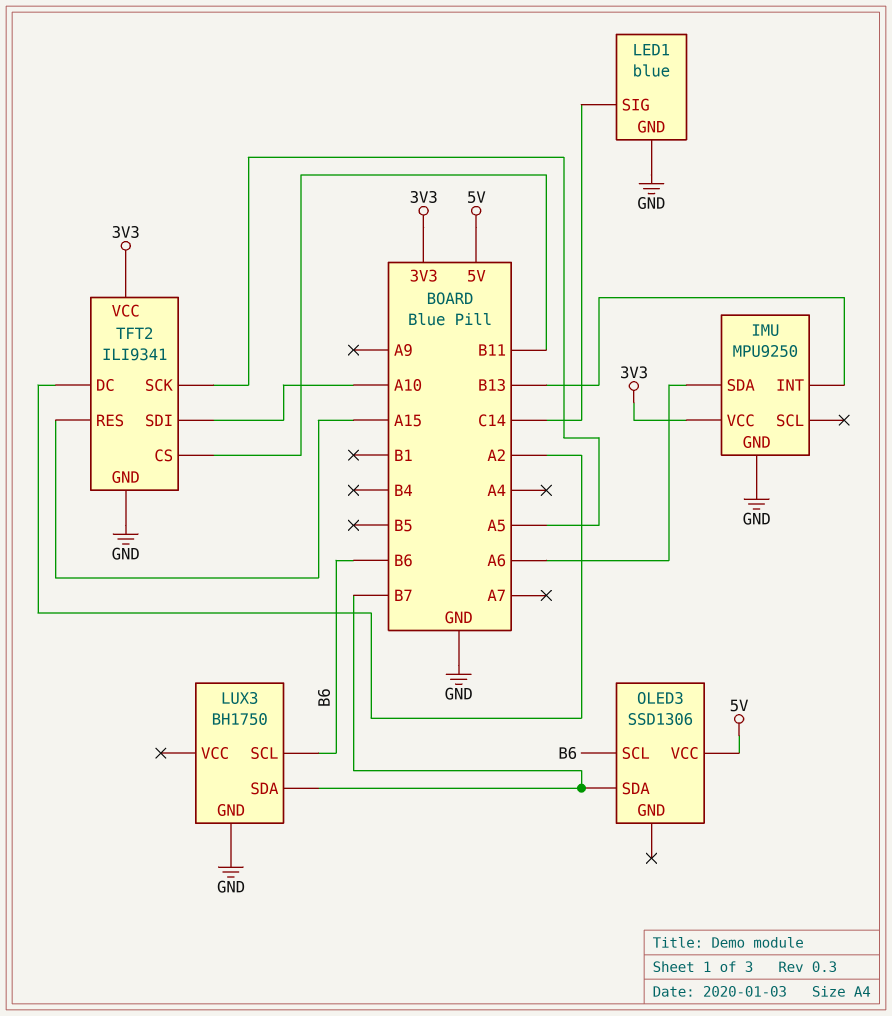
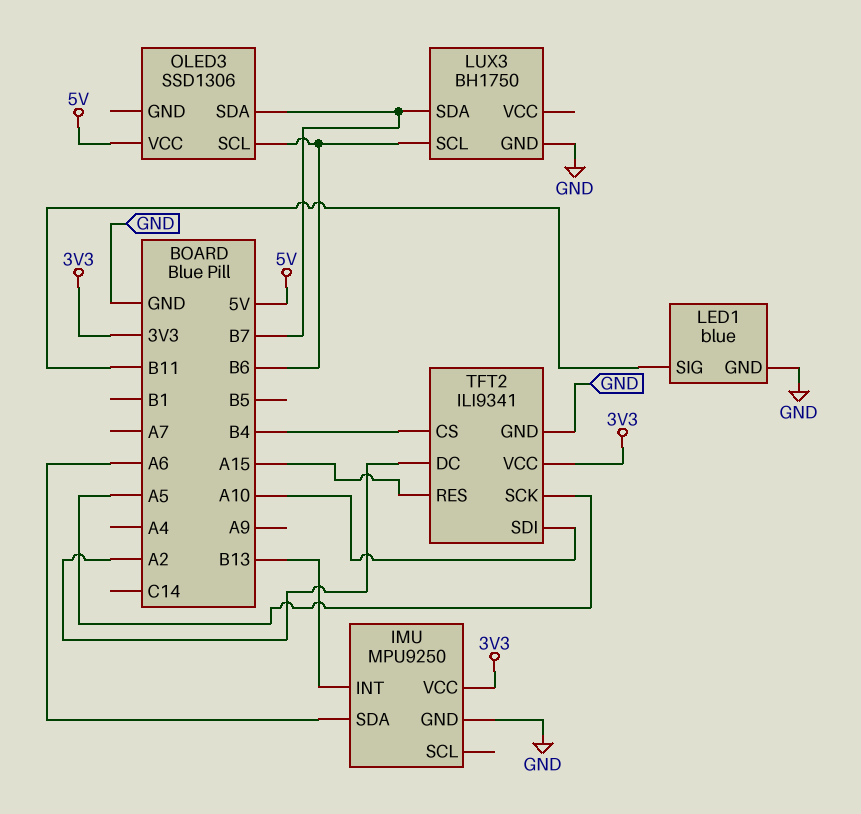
LED1 pin SIG: C14 -> B11
TFT2 pin CS: B11 -> B4

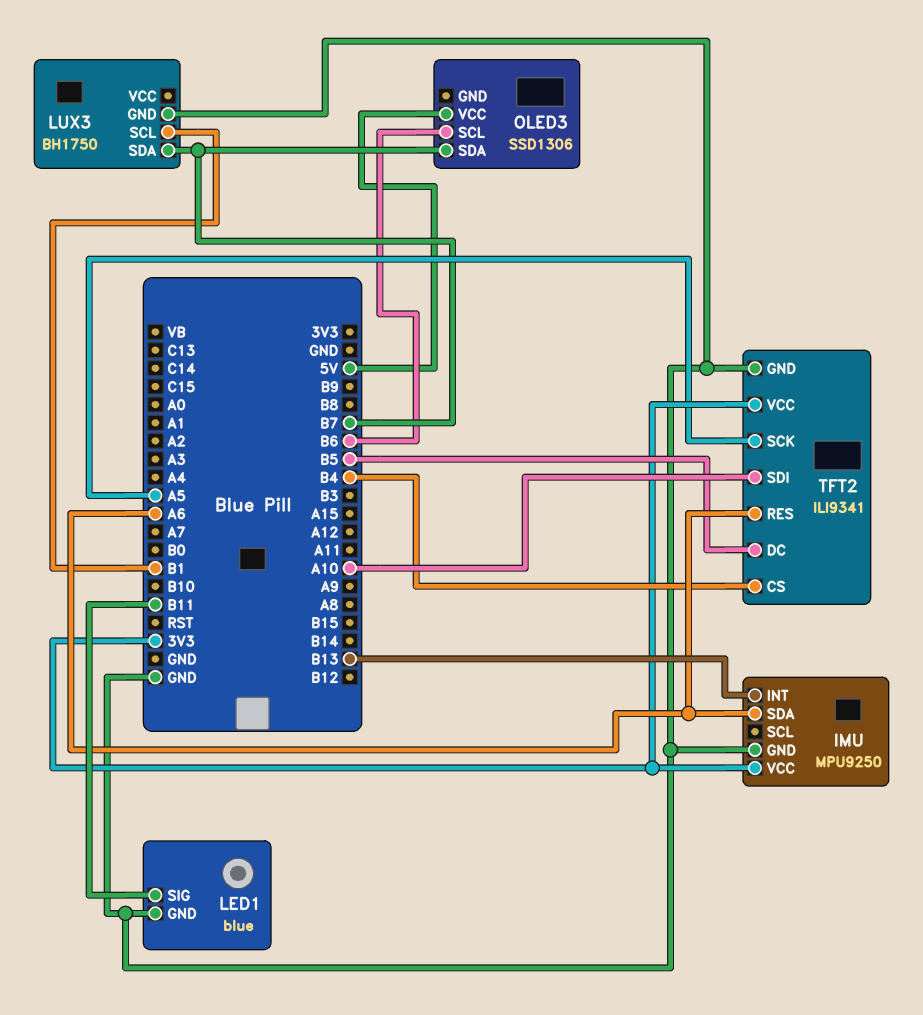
LUX3 pin SCL: B6 -> B1
TFT2 pin DC: A2 -> B5
TFT2 pin RES: A15 -> A6

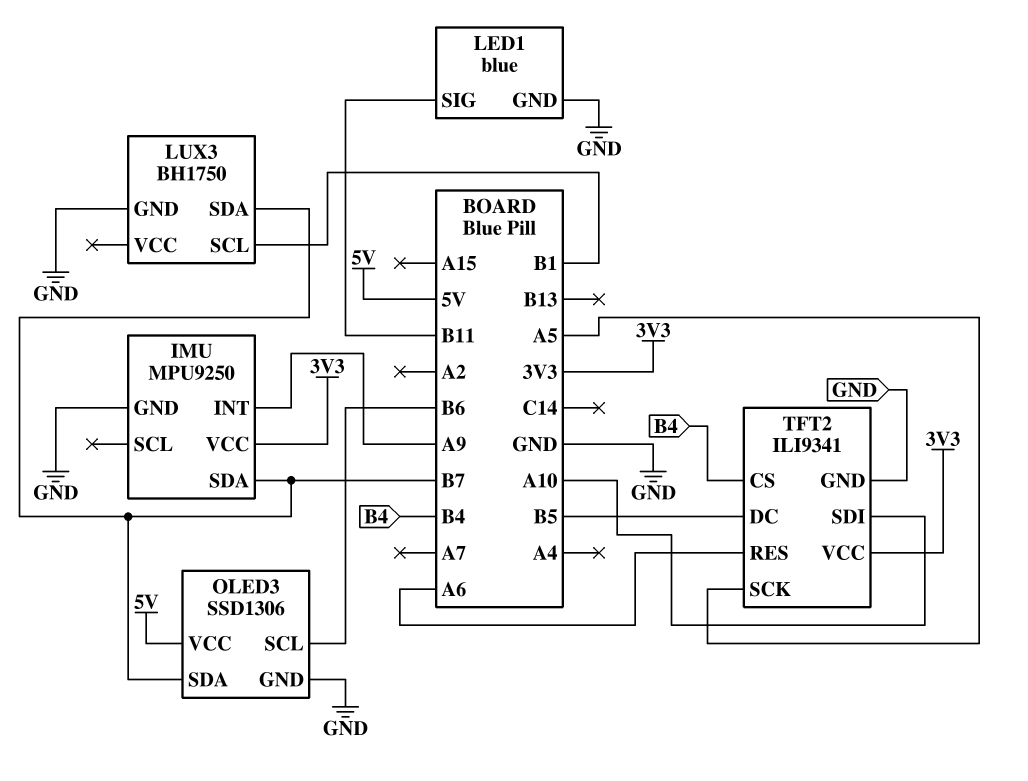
IMU pin INT: B13 -> A9
IMU pin SDA: A6 -> B7
OLED3 pin GND: none -> GND

